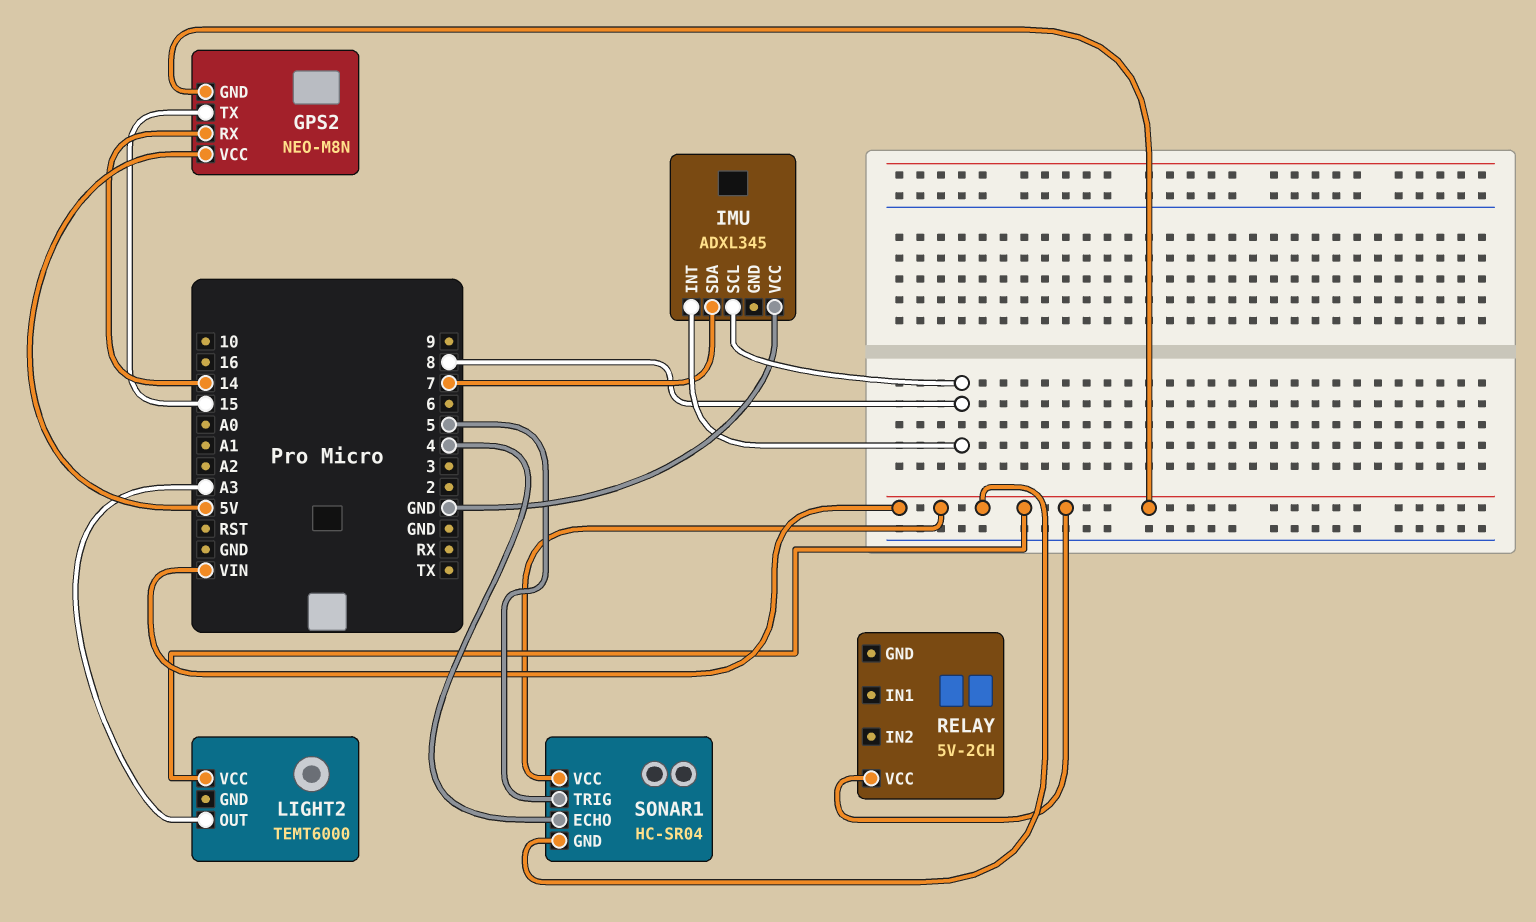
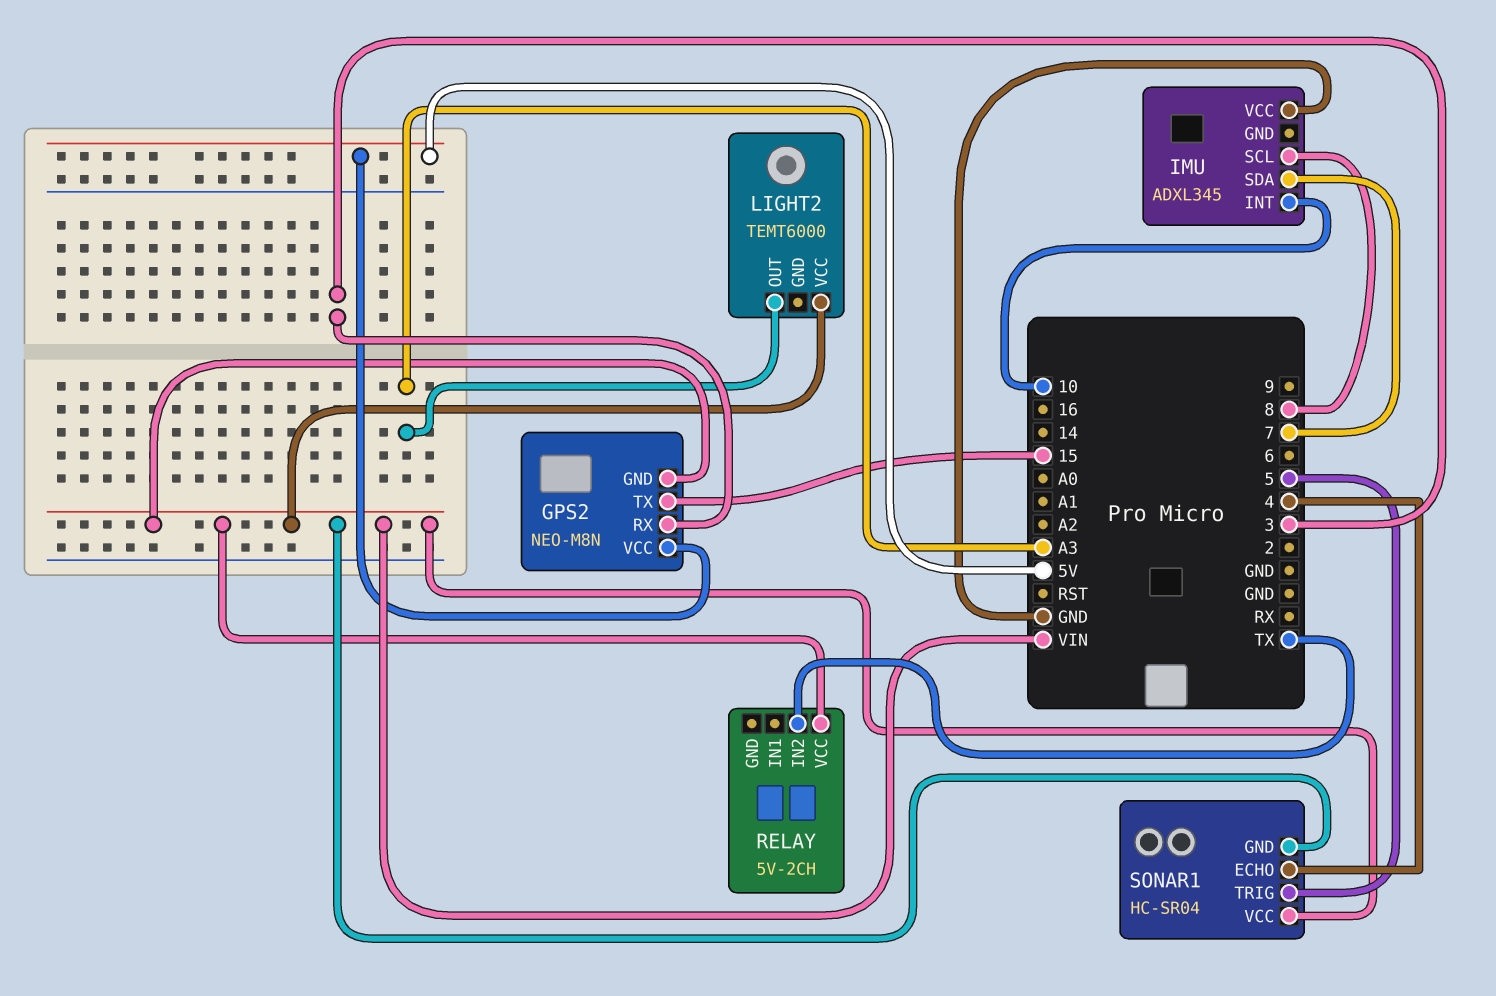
GPS2 pin RX: 14 -> 3
IMU pin INT: 8 -> 10
RELAY pin IN2: none -> TX

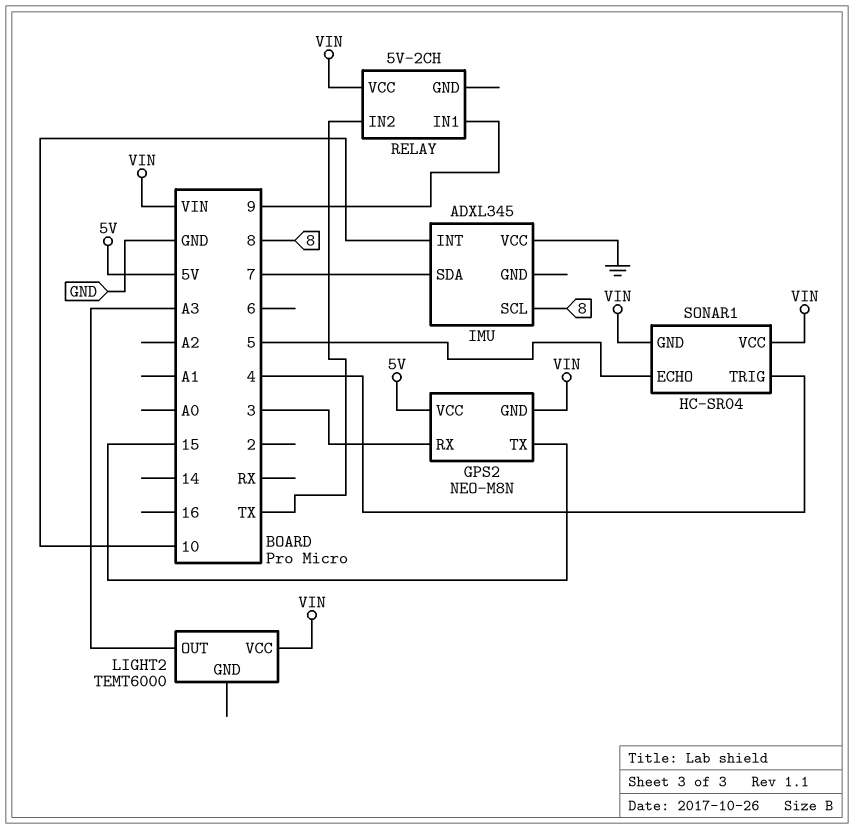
RELAY pin IN1: none -> 9
SONAR1 pin ECHO: 4 -> 5
SONAR1 pin TRIG: 5 -> 4

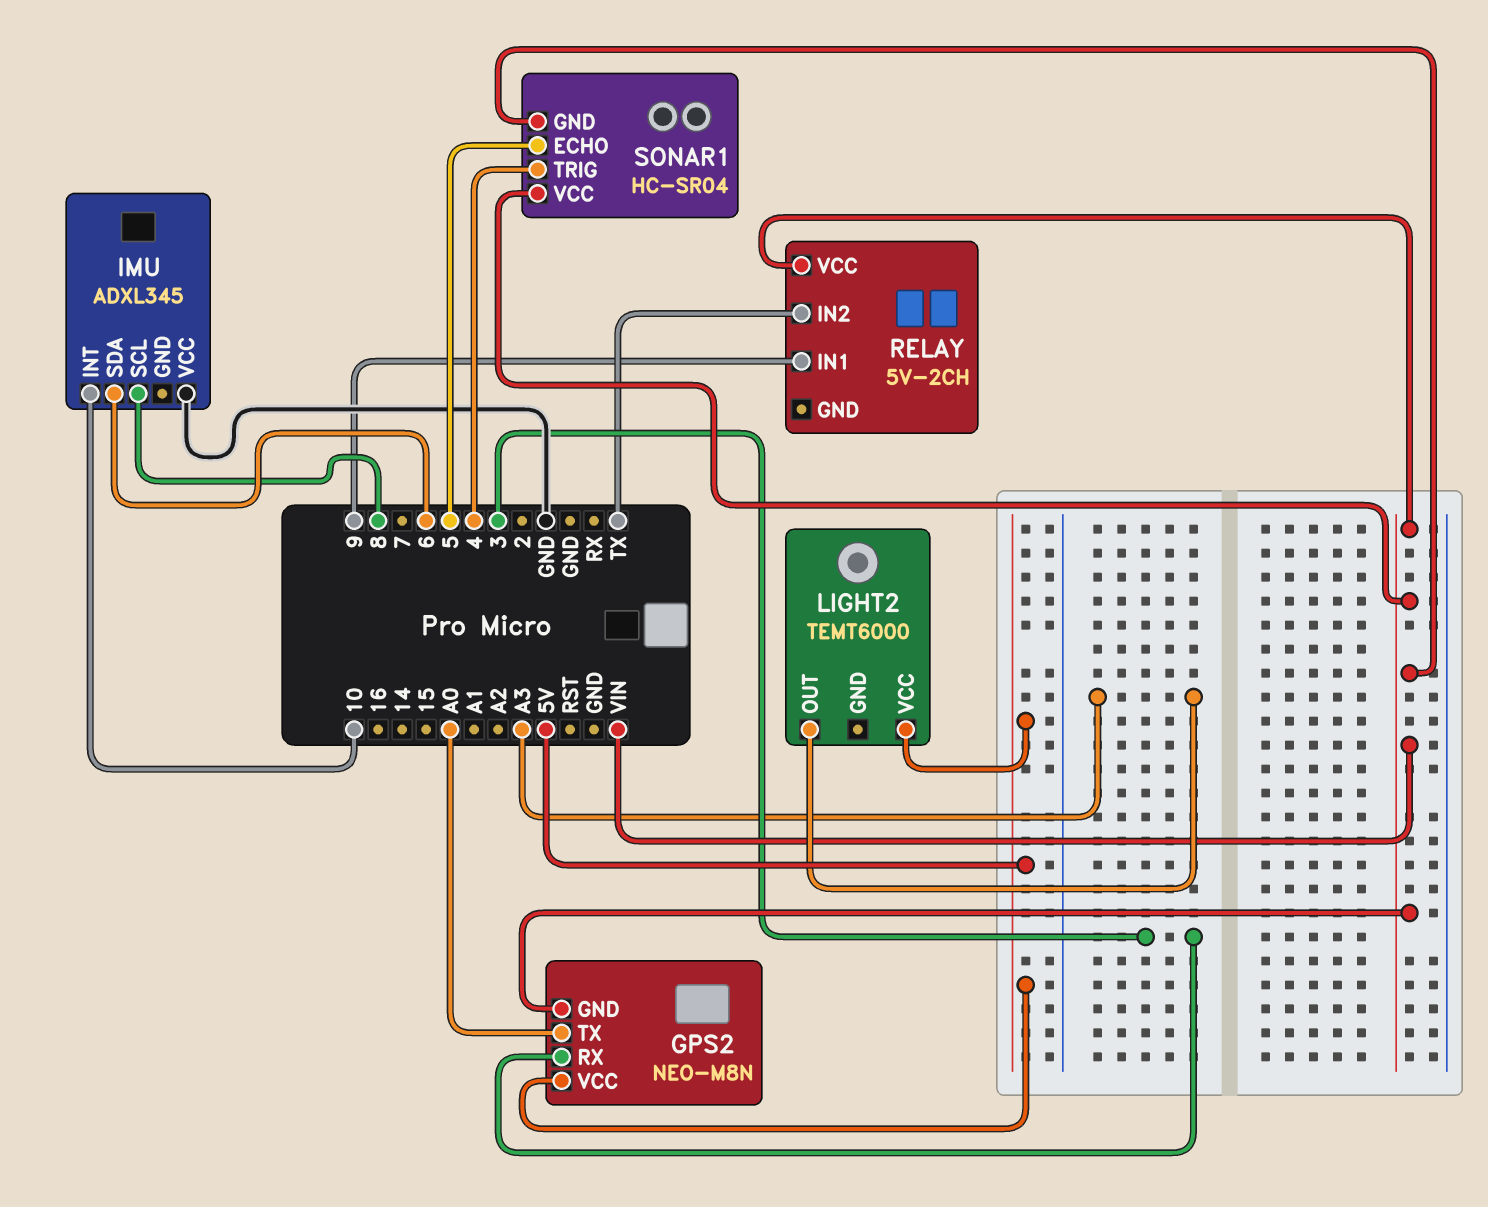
GPS2 pin TX: 15 -> A0
IMU pin SDA: 7 -> 6
LIGHT2 pin VCC: VIN -> 5V

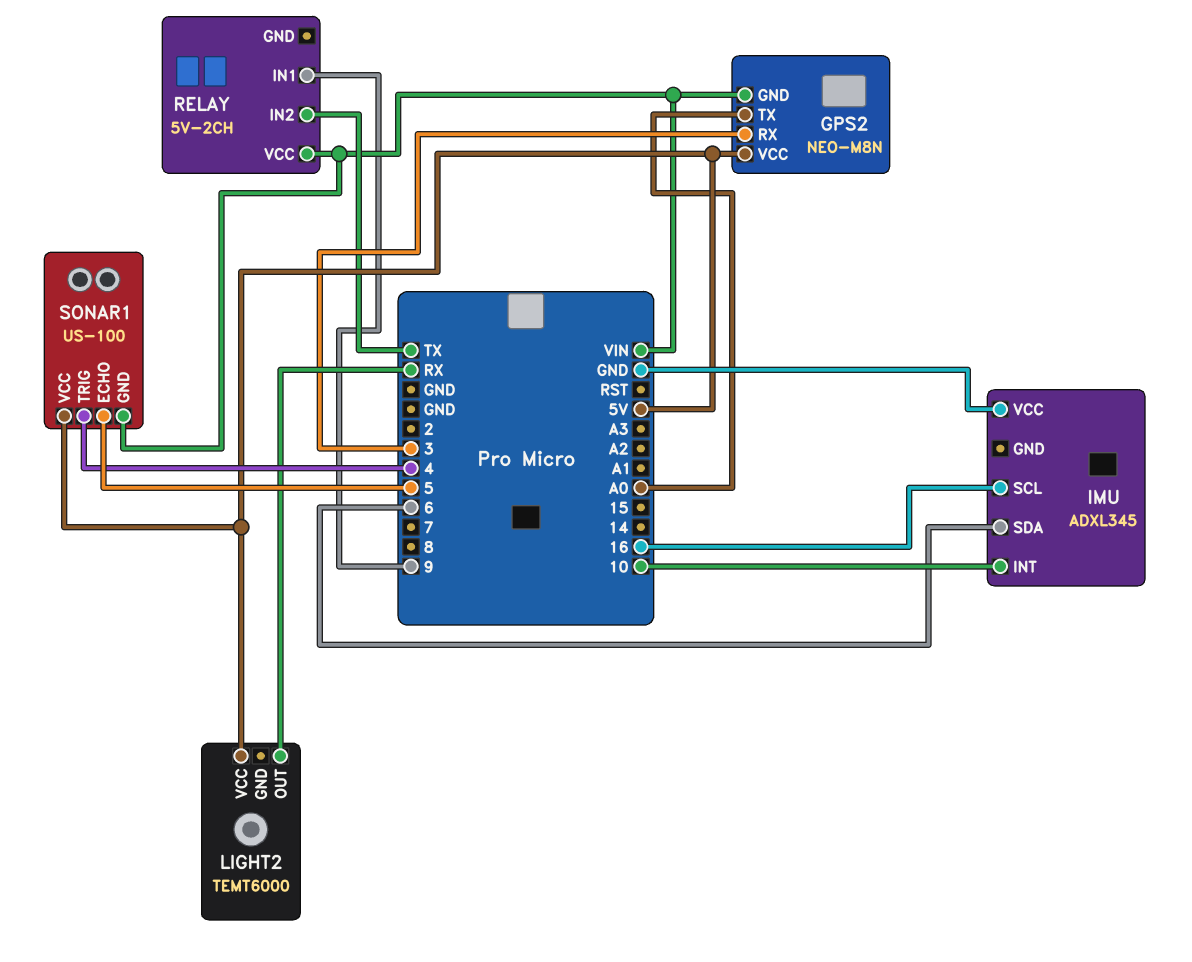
IMU pin SCL: 8 -> 16
LIGHT2 pin OUT: A3 -> RX
SONAR1: HC-SR04 -> US-100
SONAR1 pin VCC: VIN -> 5V

